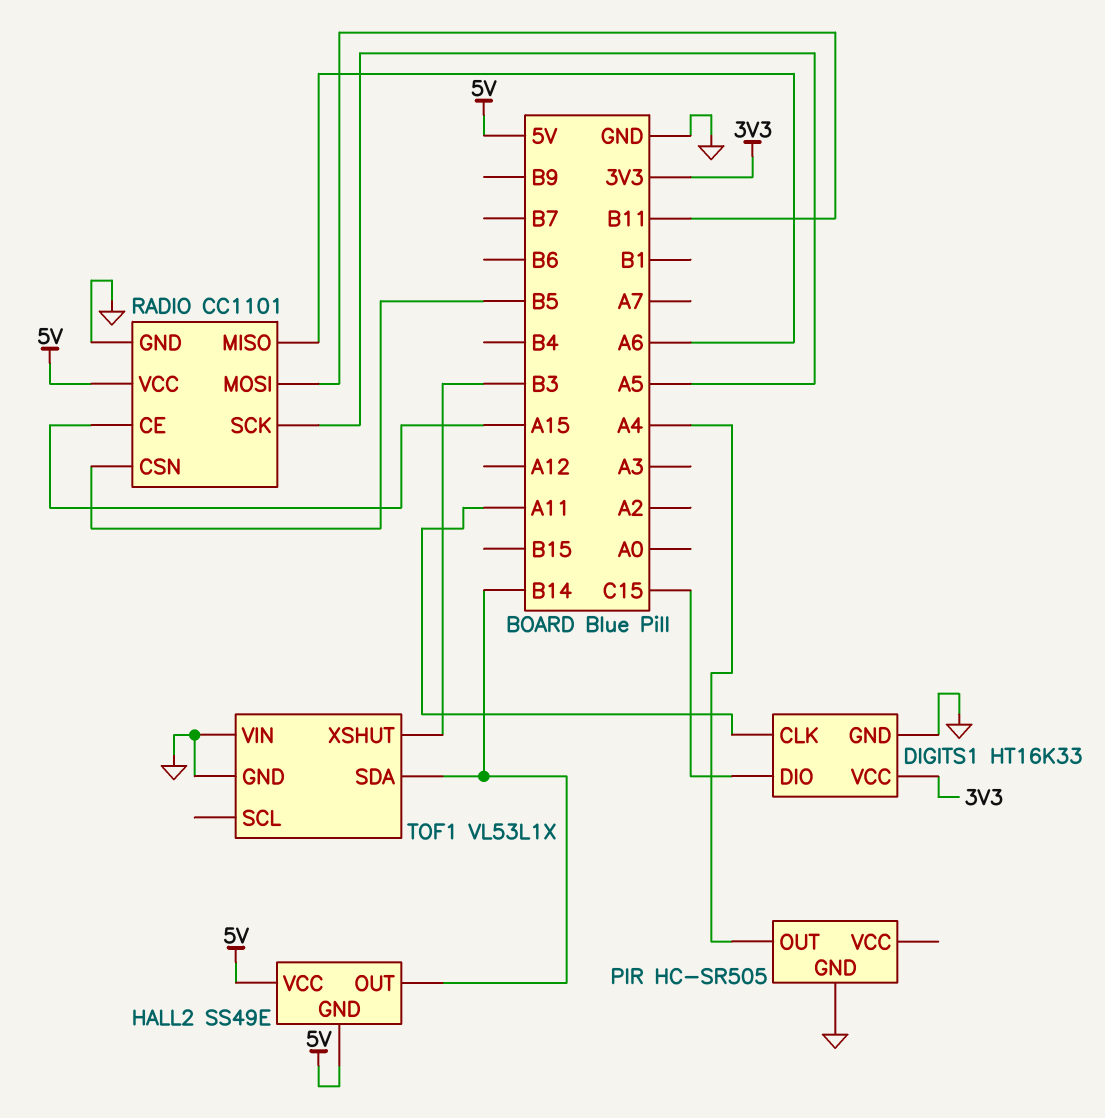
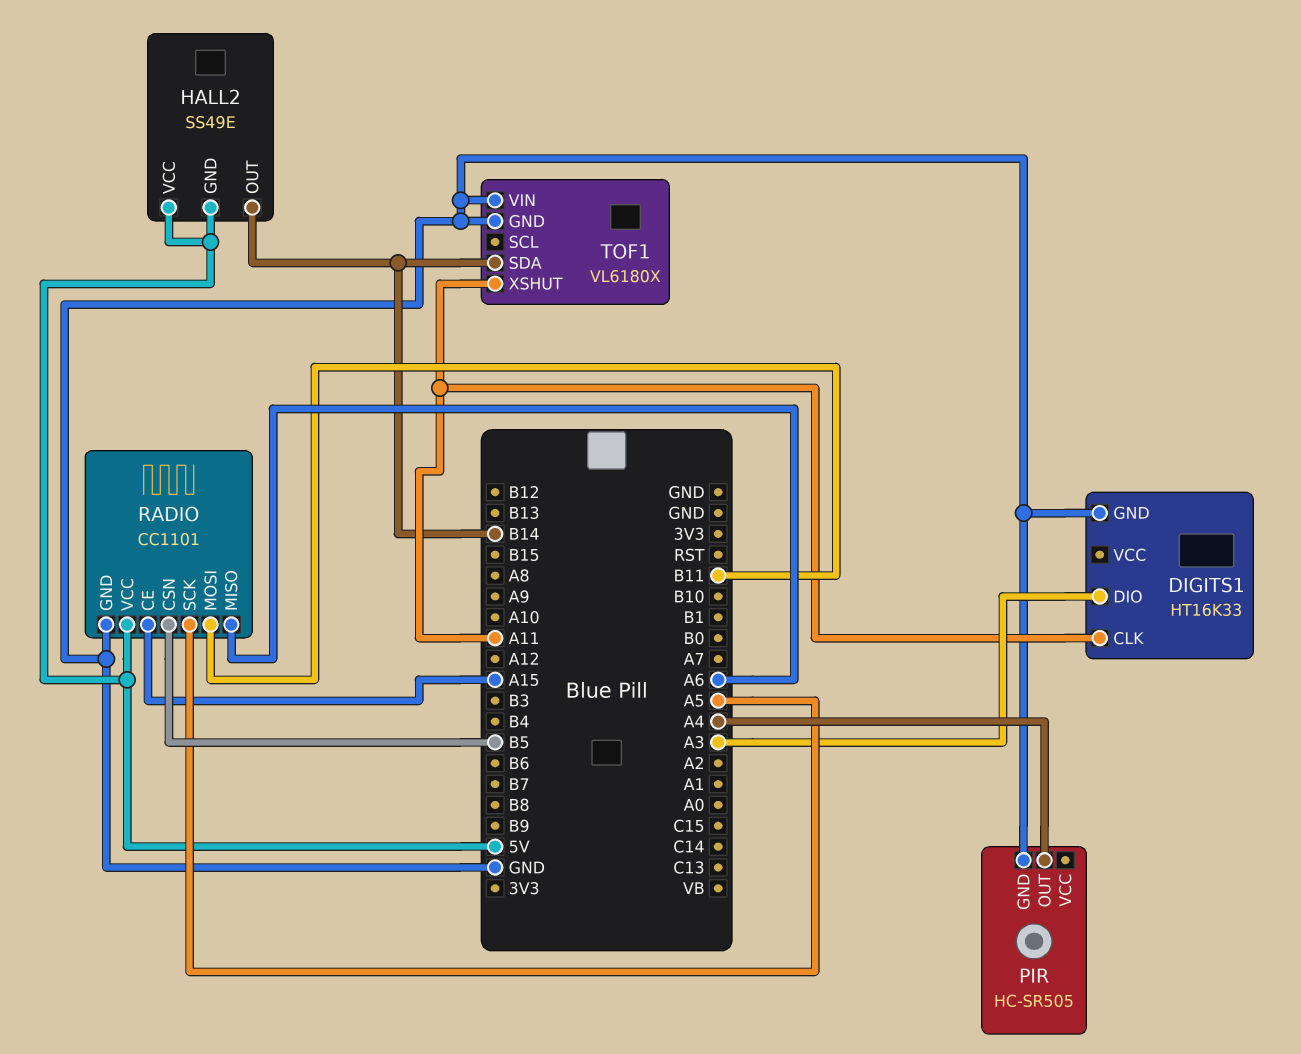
DIGITS1 pin DIO: C15 -> A3
DIGITS1 pin VCC: 3V3 -> none
TOF1: VL53L1X -> VL6180X
TOF1 pin XSHUT: B3 -> A11

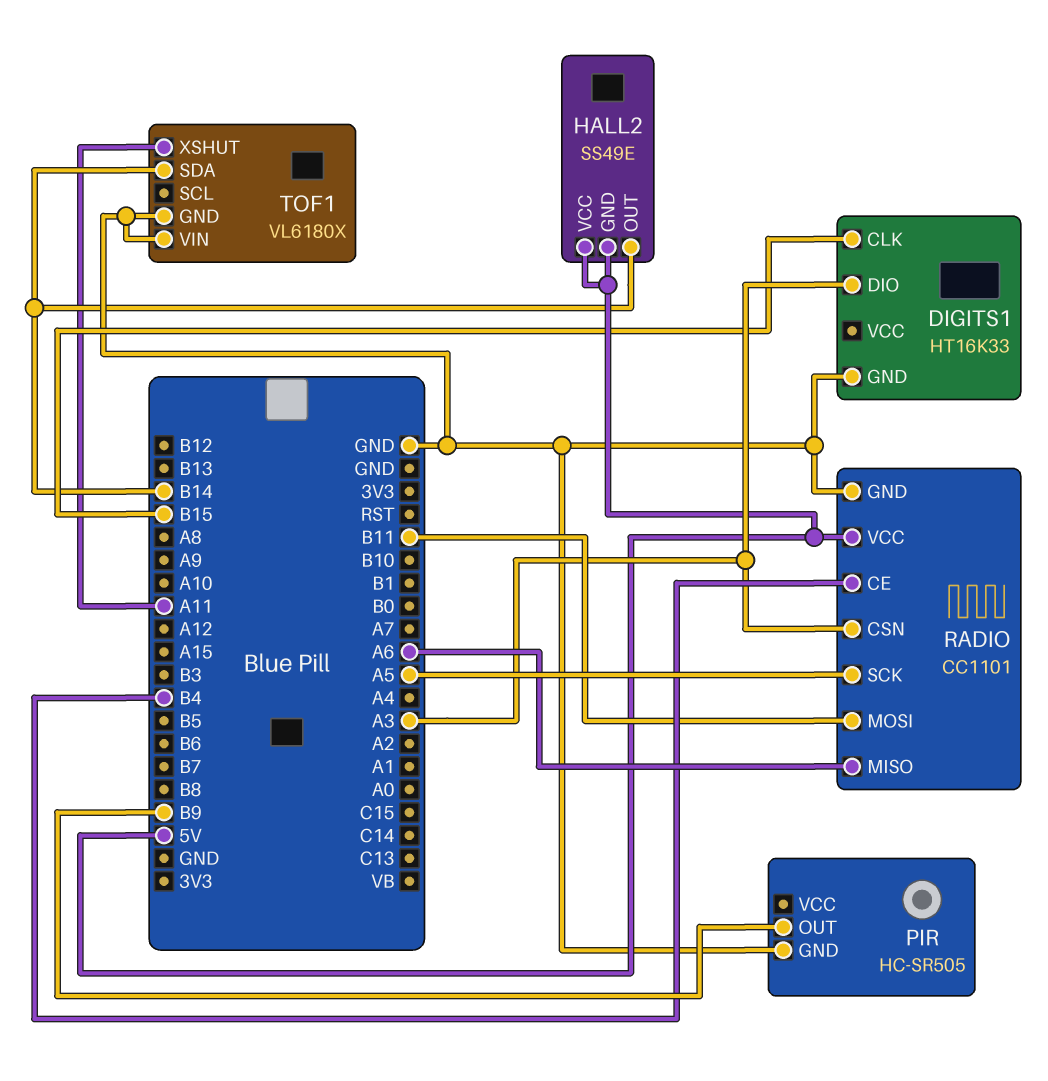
DIGITS1 pin CLK: A11 -> B15
PIR pin OUT: A4 -> B9
RADIO pin CE: A15 -> B4
RADIO pin CSN: B5 -> A3

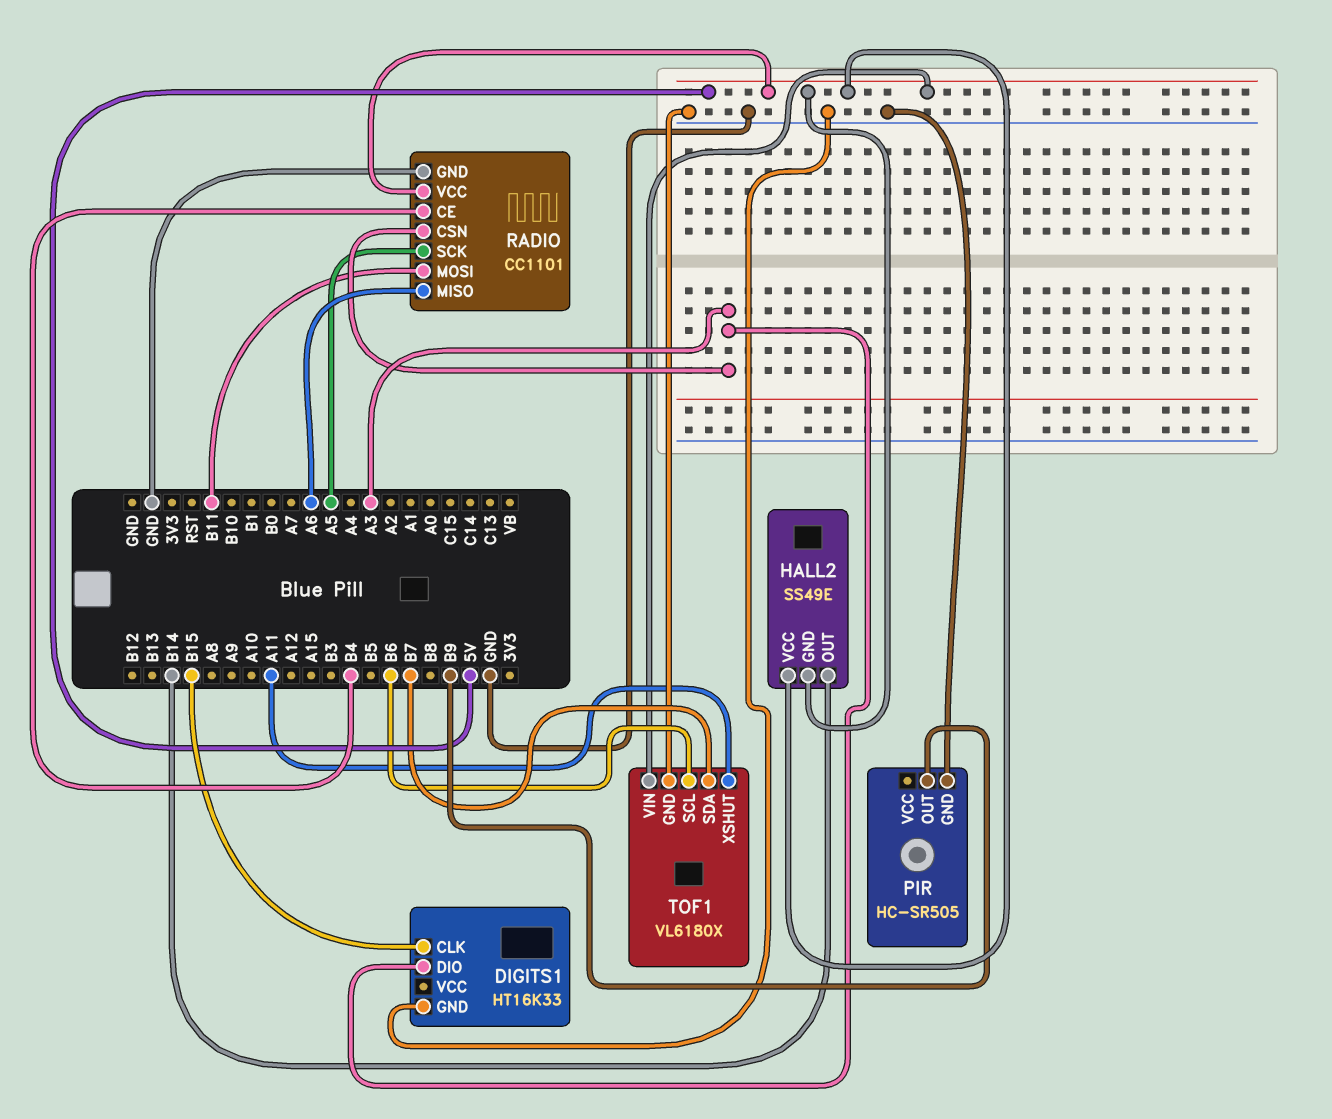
TOF1 pin SCL: none -> B6
TOF1 pin SDA: B14 -> B7
TOF1 pin VIN: GND -> 5V

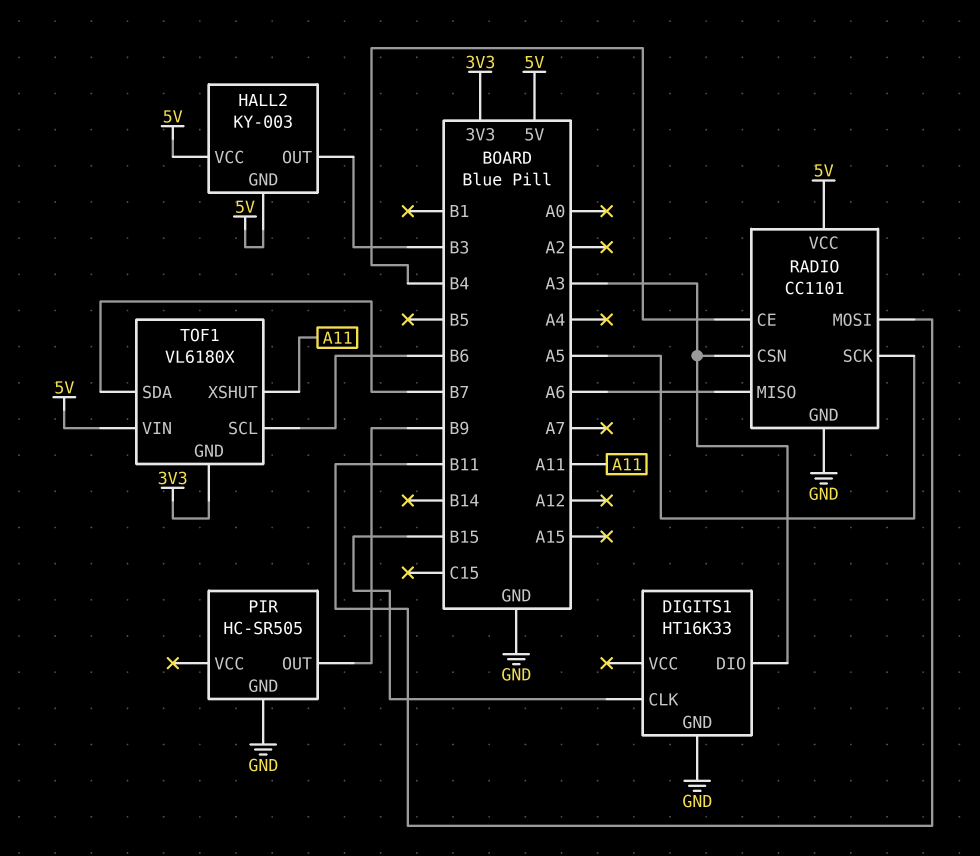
HALL2: SS49E -> KY-003
HALL2 pin OUT: B14 -> B3
TOF1 pin GND: GND -> 3V3

